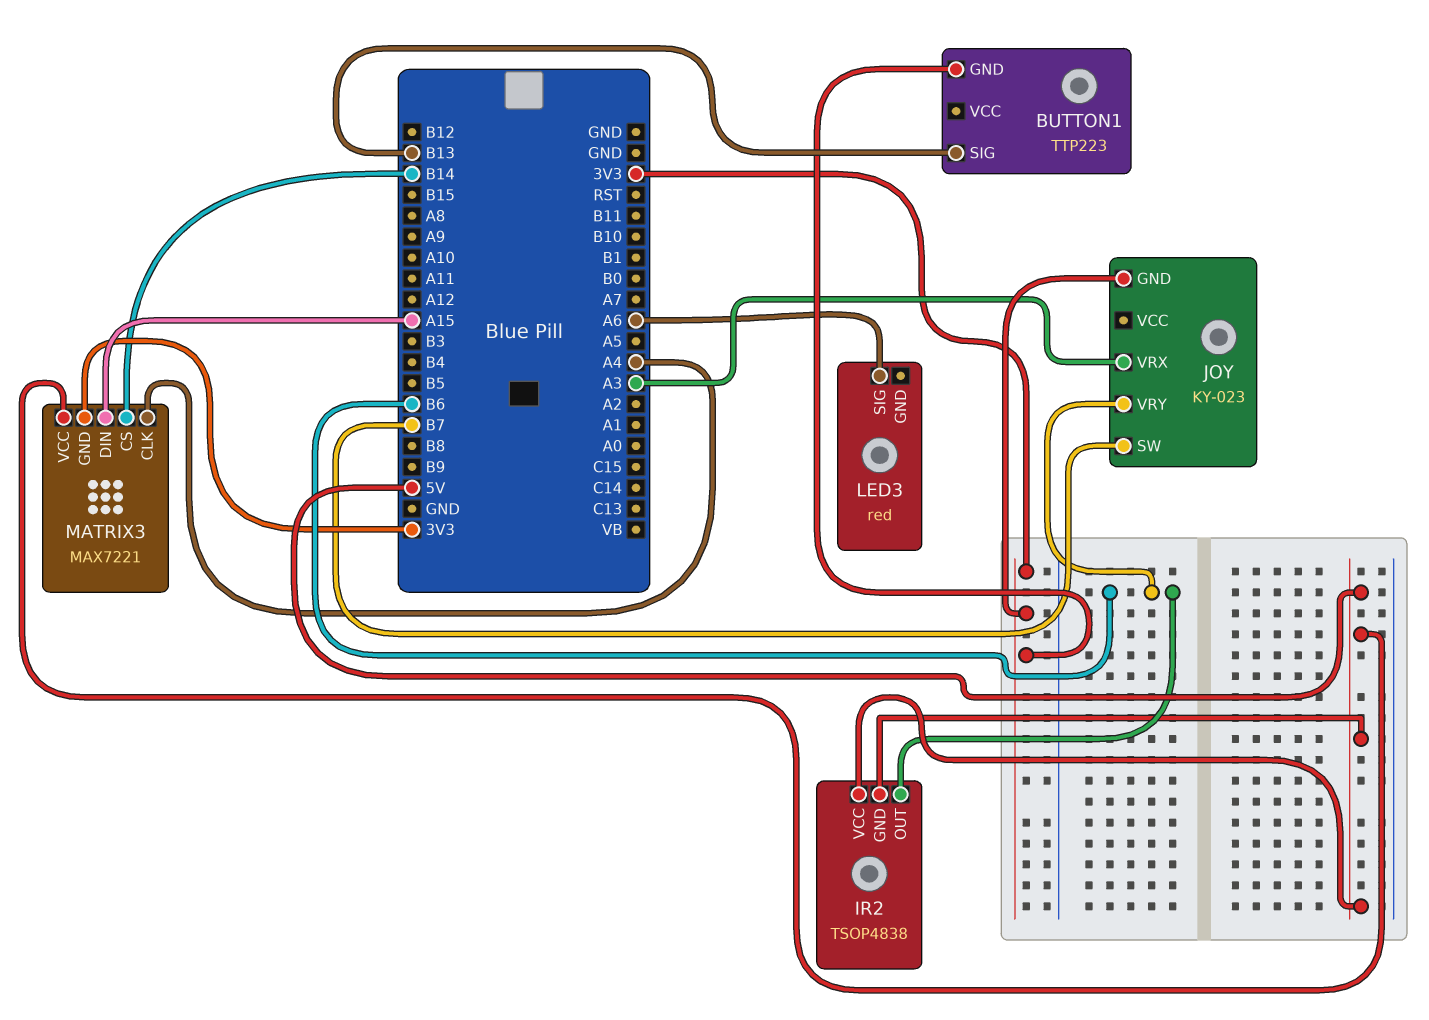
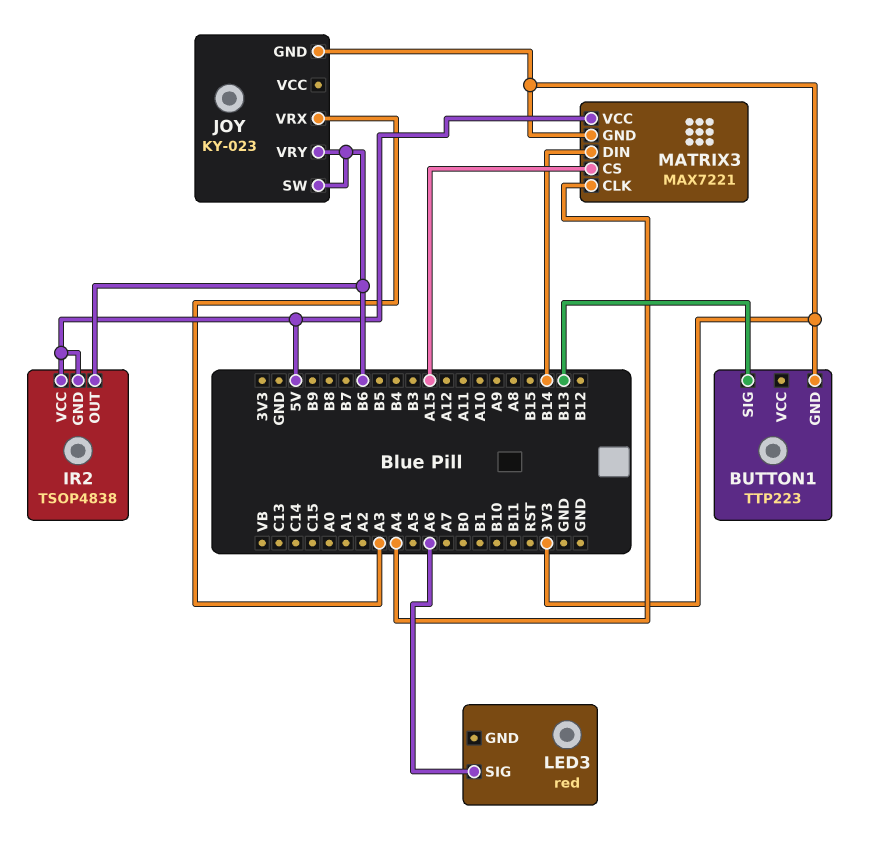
JOY pin SW: B7 -> B6
MATRIX3 pin CS: B14 -> A15
MATRIX3 pin DIN: A15 -> B14

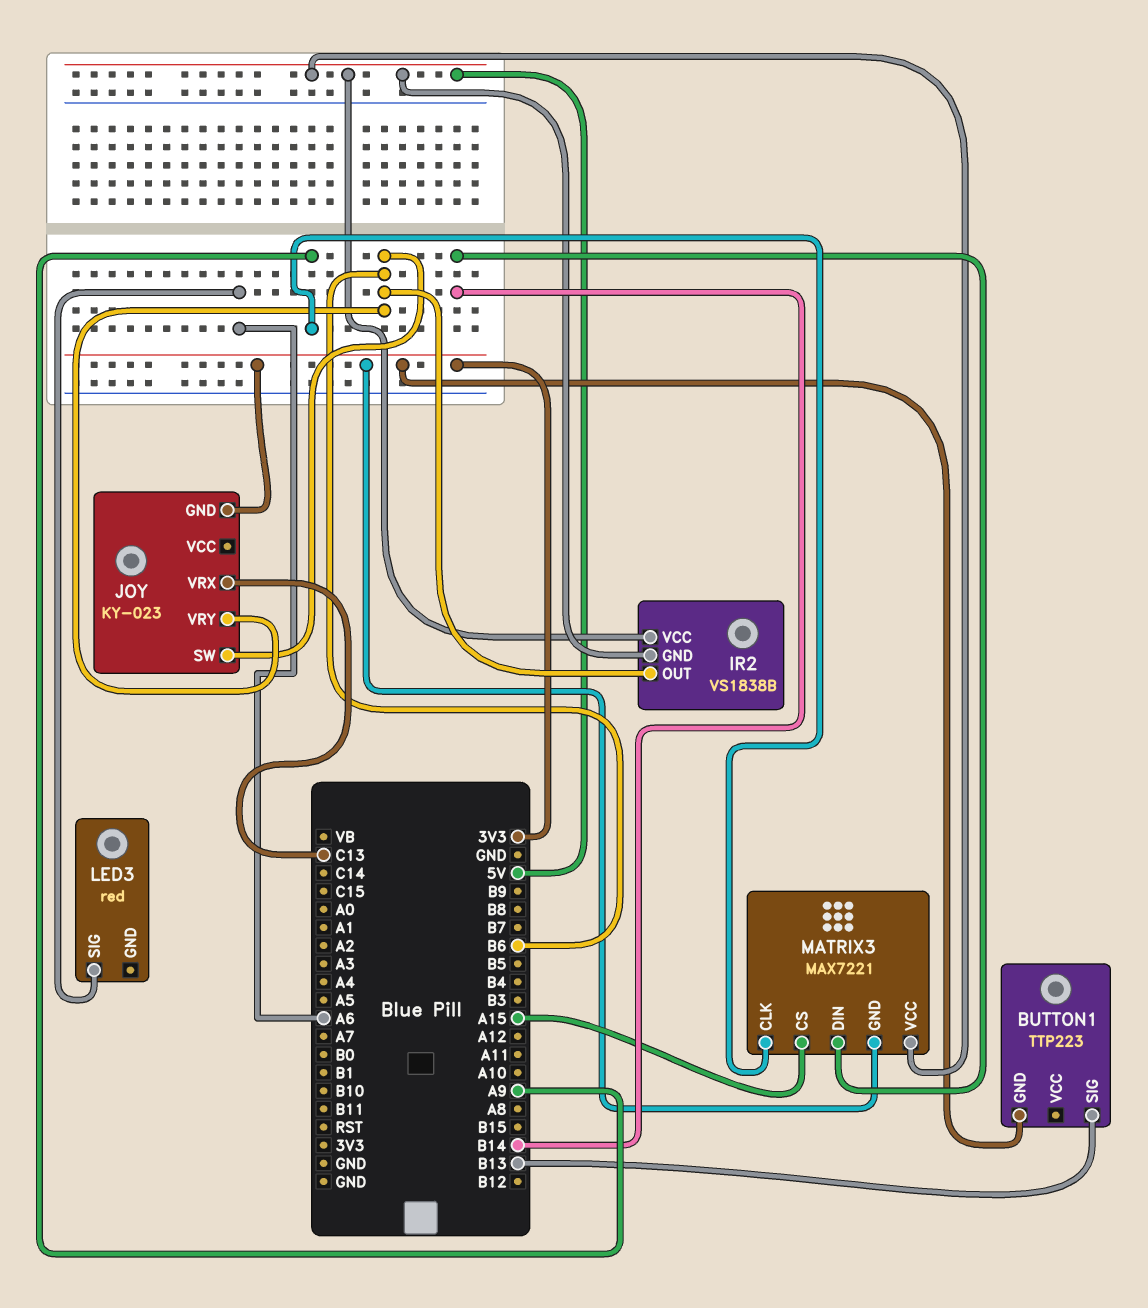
IR2: TSOP4838 -> VS1838B
JOY pin VRX: A3 -> C13
MATRIX3 pin CLK: A4 -> A9

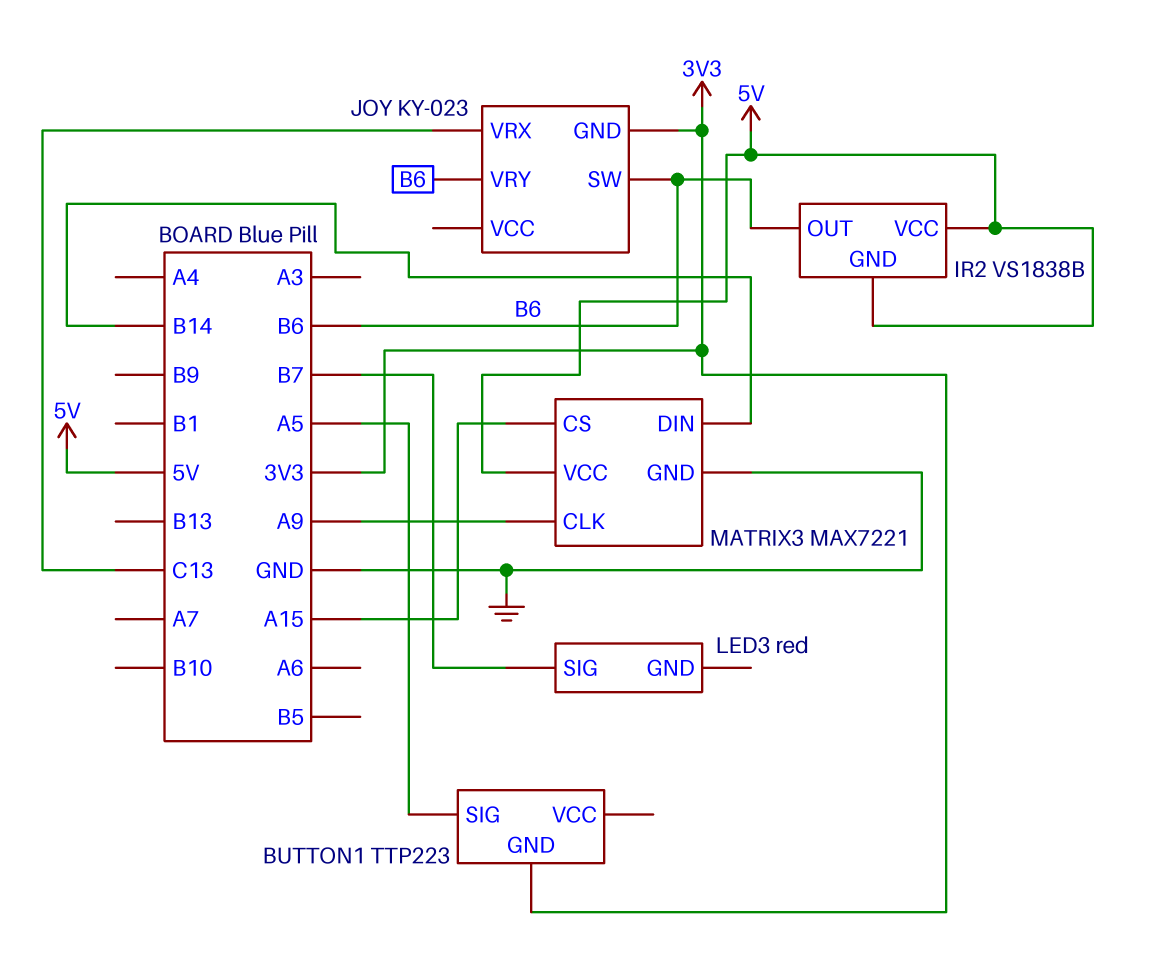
BUTTON1 pin SIG: B13 -> A5
LED3 pin SIG: A6 -> B7
MATRIX3 pin GND: 3V3 -> GND

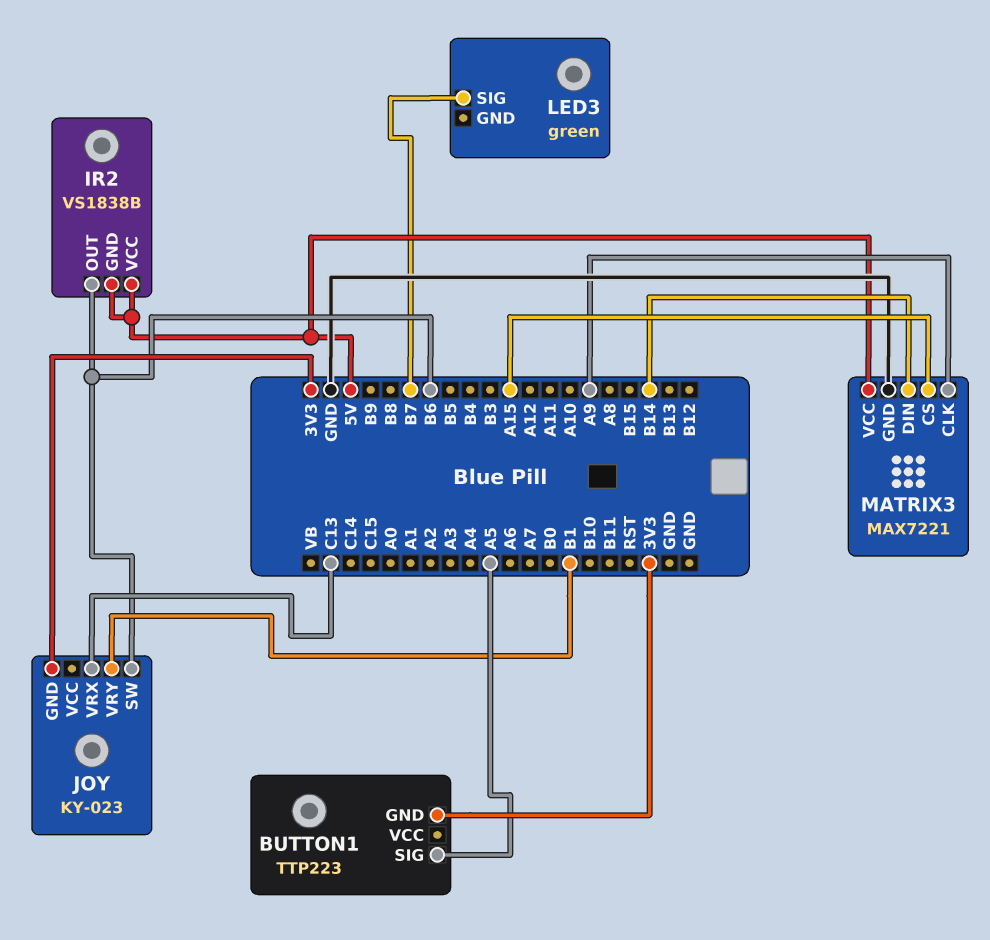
JOY pin VRY: B6 -> B1
LED3: red -> green

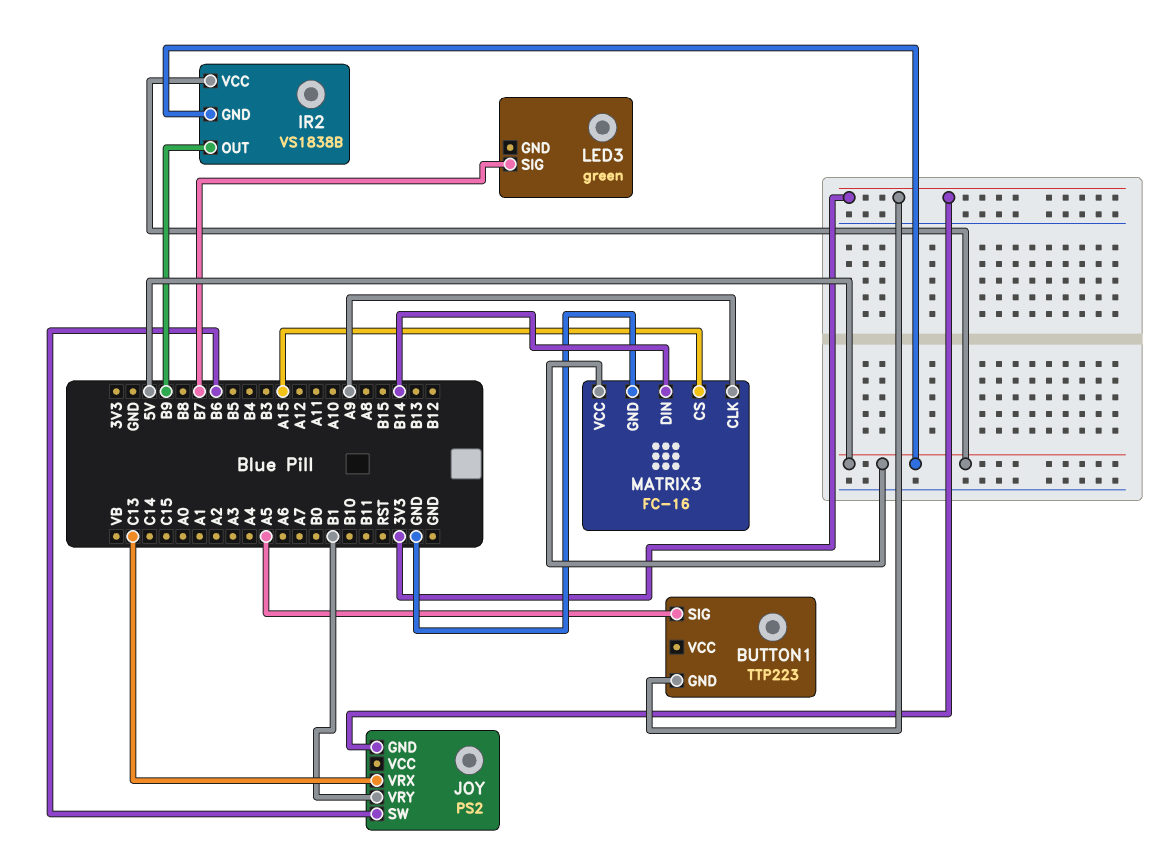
IR2 pin OUT: B6 -> B9
JOY: KY-023 -> PS2
MATRIX3: MAX7221 -> FC-16

